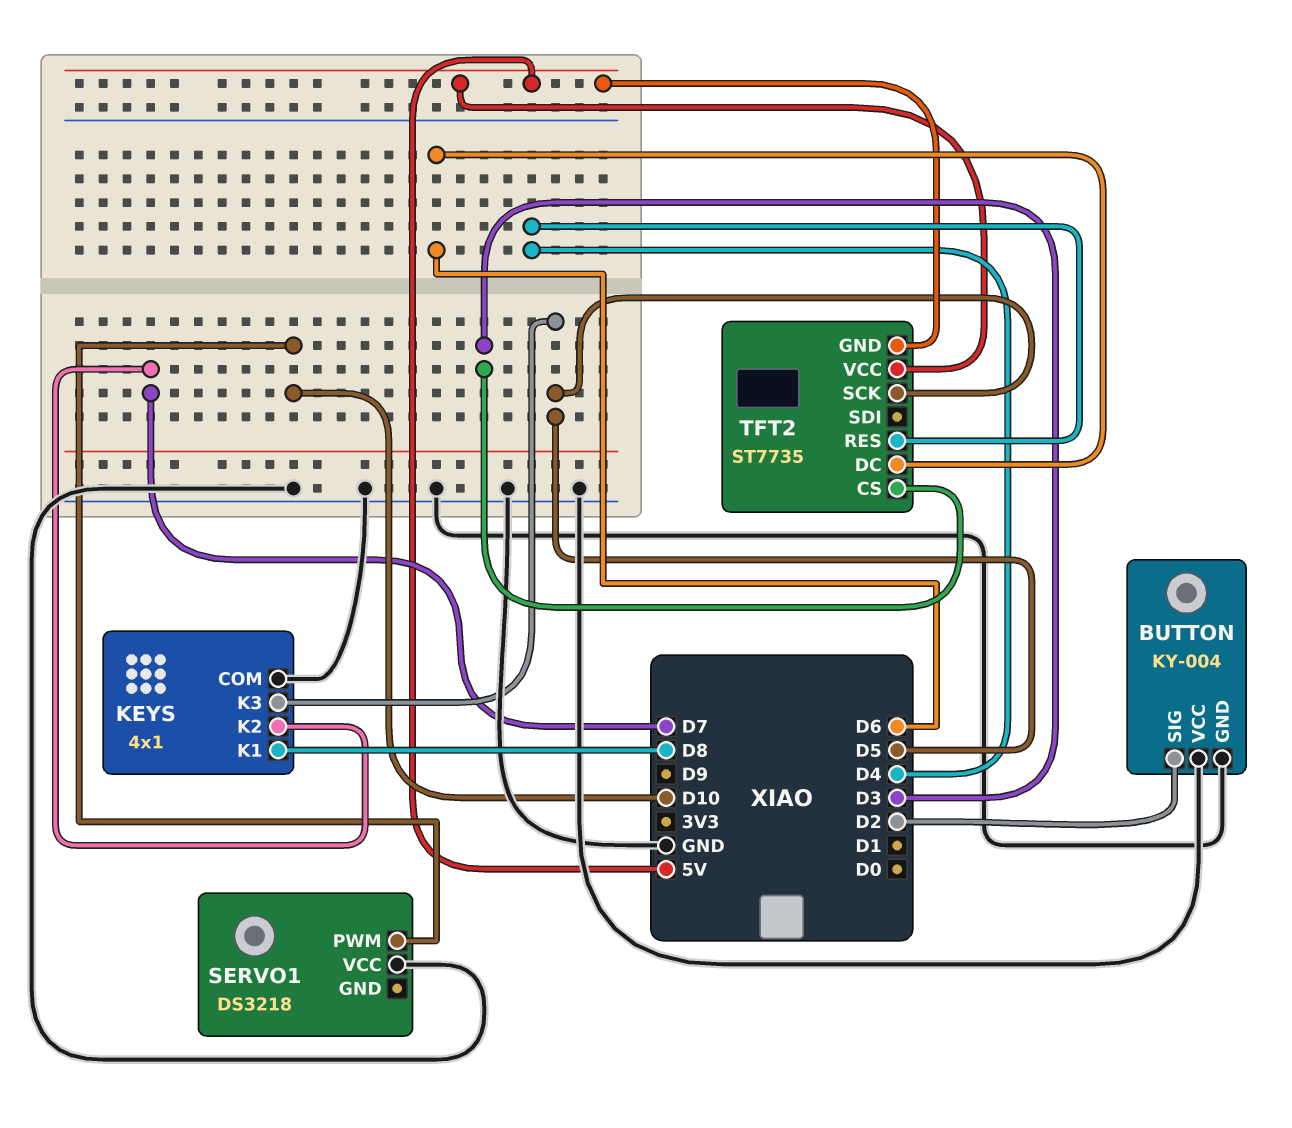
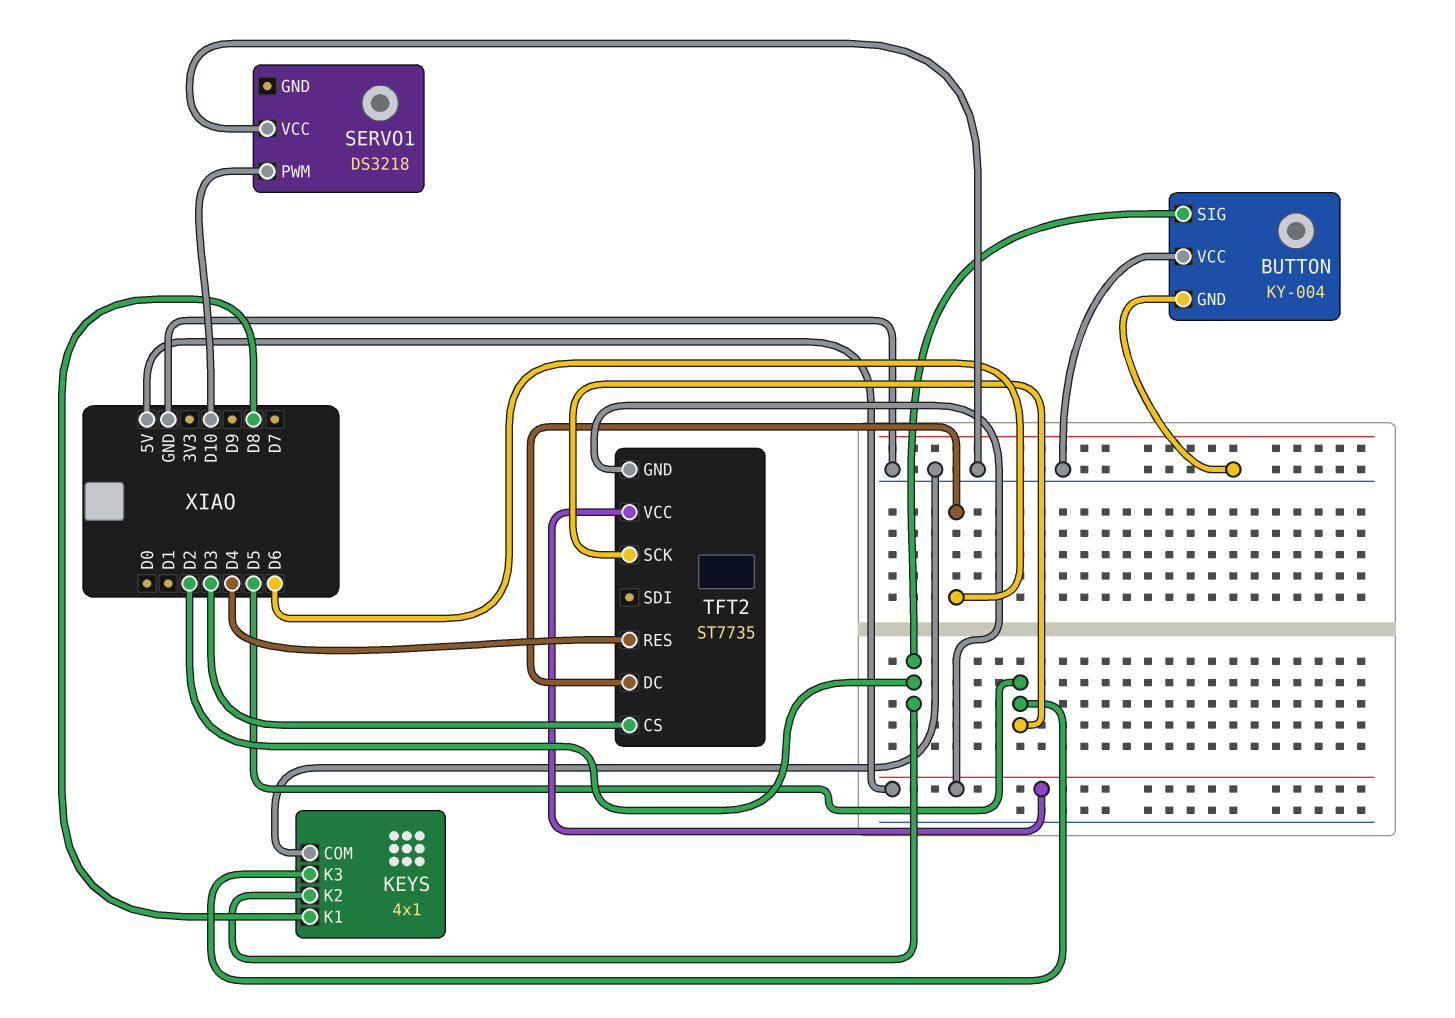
KEYS pin K2: D7 -> D2

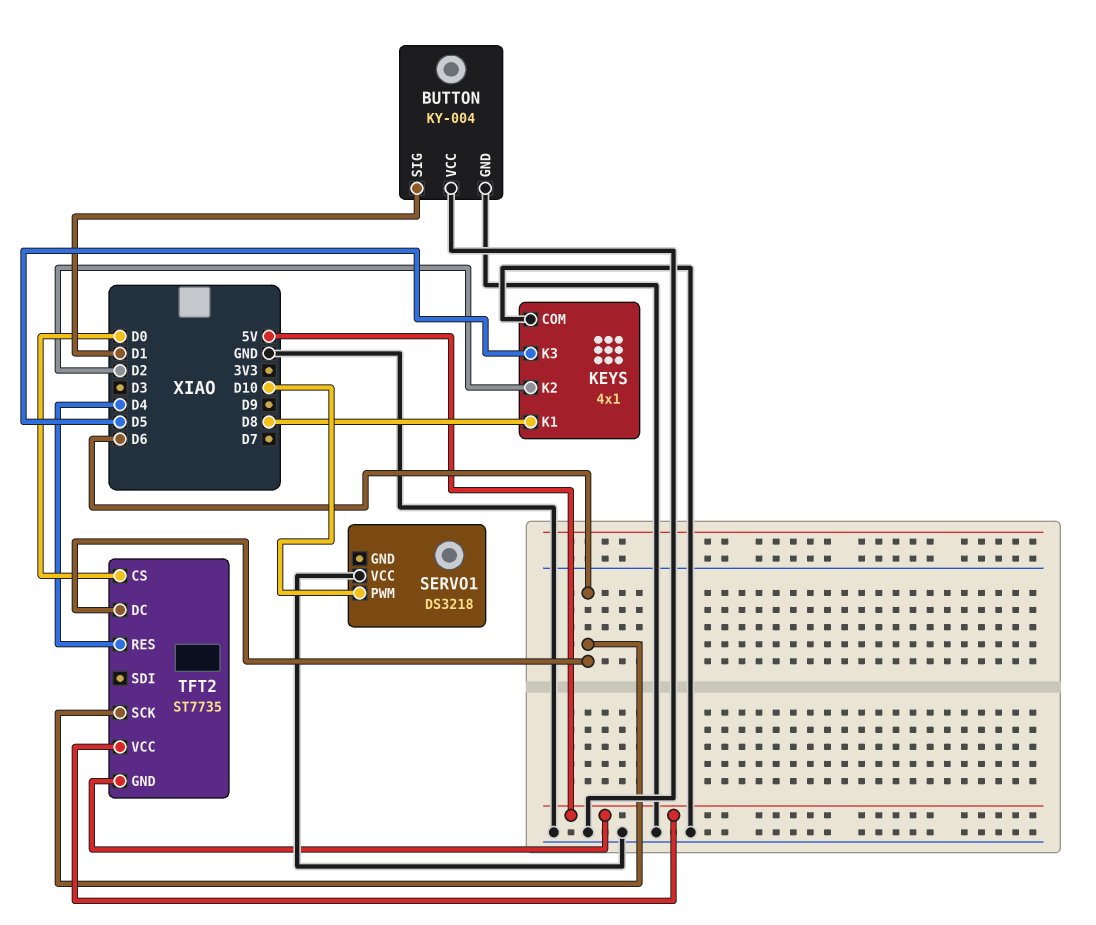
BUTTON pin SIG: D2 -> D1
TFT2 pin CS: D3 -> D0
TFT2 pin SCK: D5 -> D6

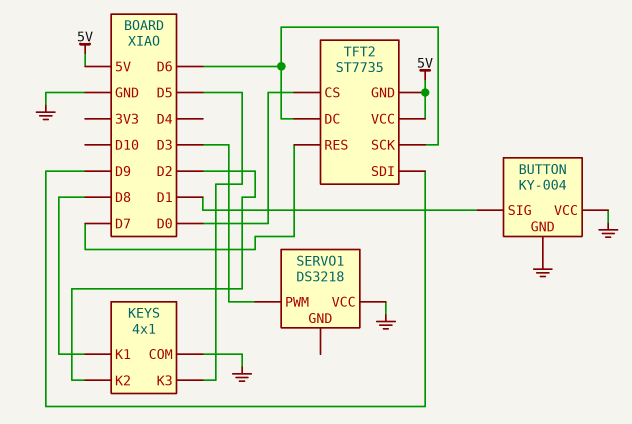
SERVO1 pin PWM: D10 -> D3
TFT2 pin RES: D4 -> D7
TFT2 pin SDI: none -> D9

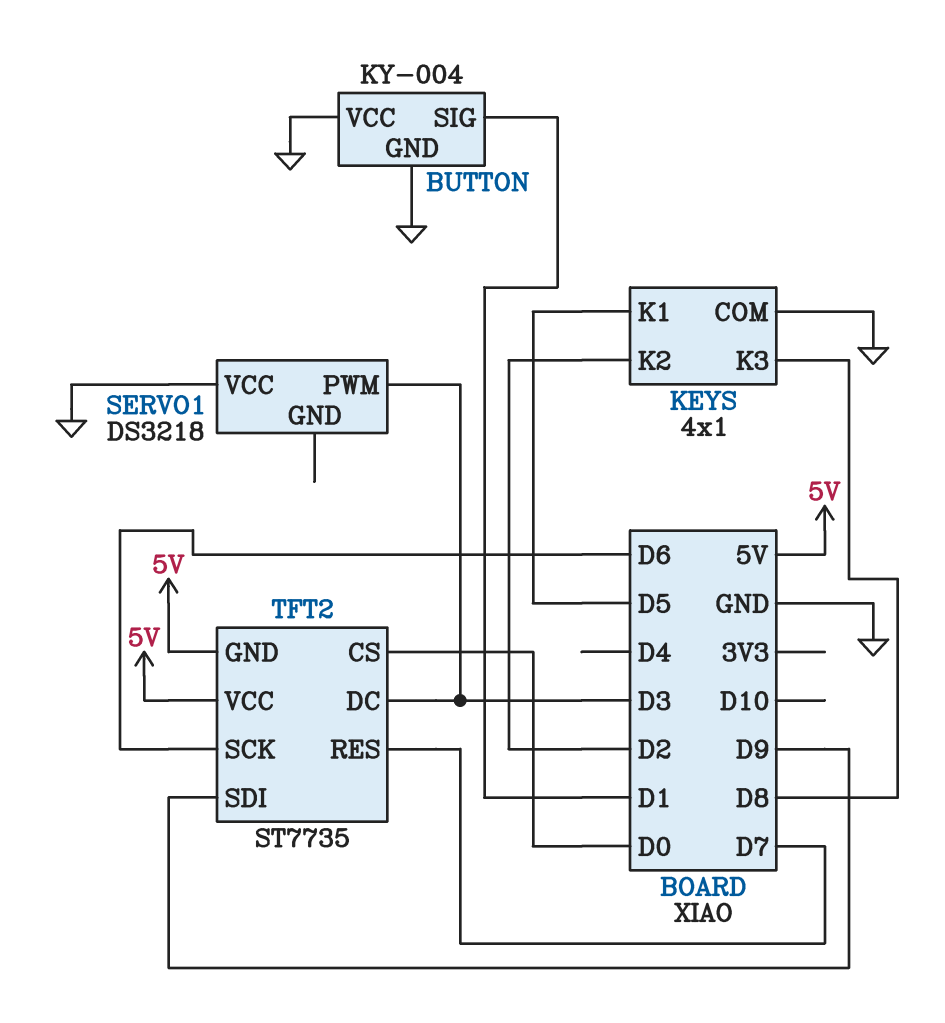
KEYS pin K1: D8 -> D5
KEYS pin K3: D5 -> D8
TFT2 pin DC: D6 -> D3

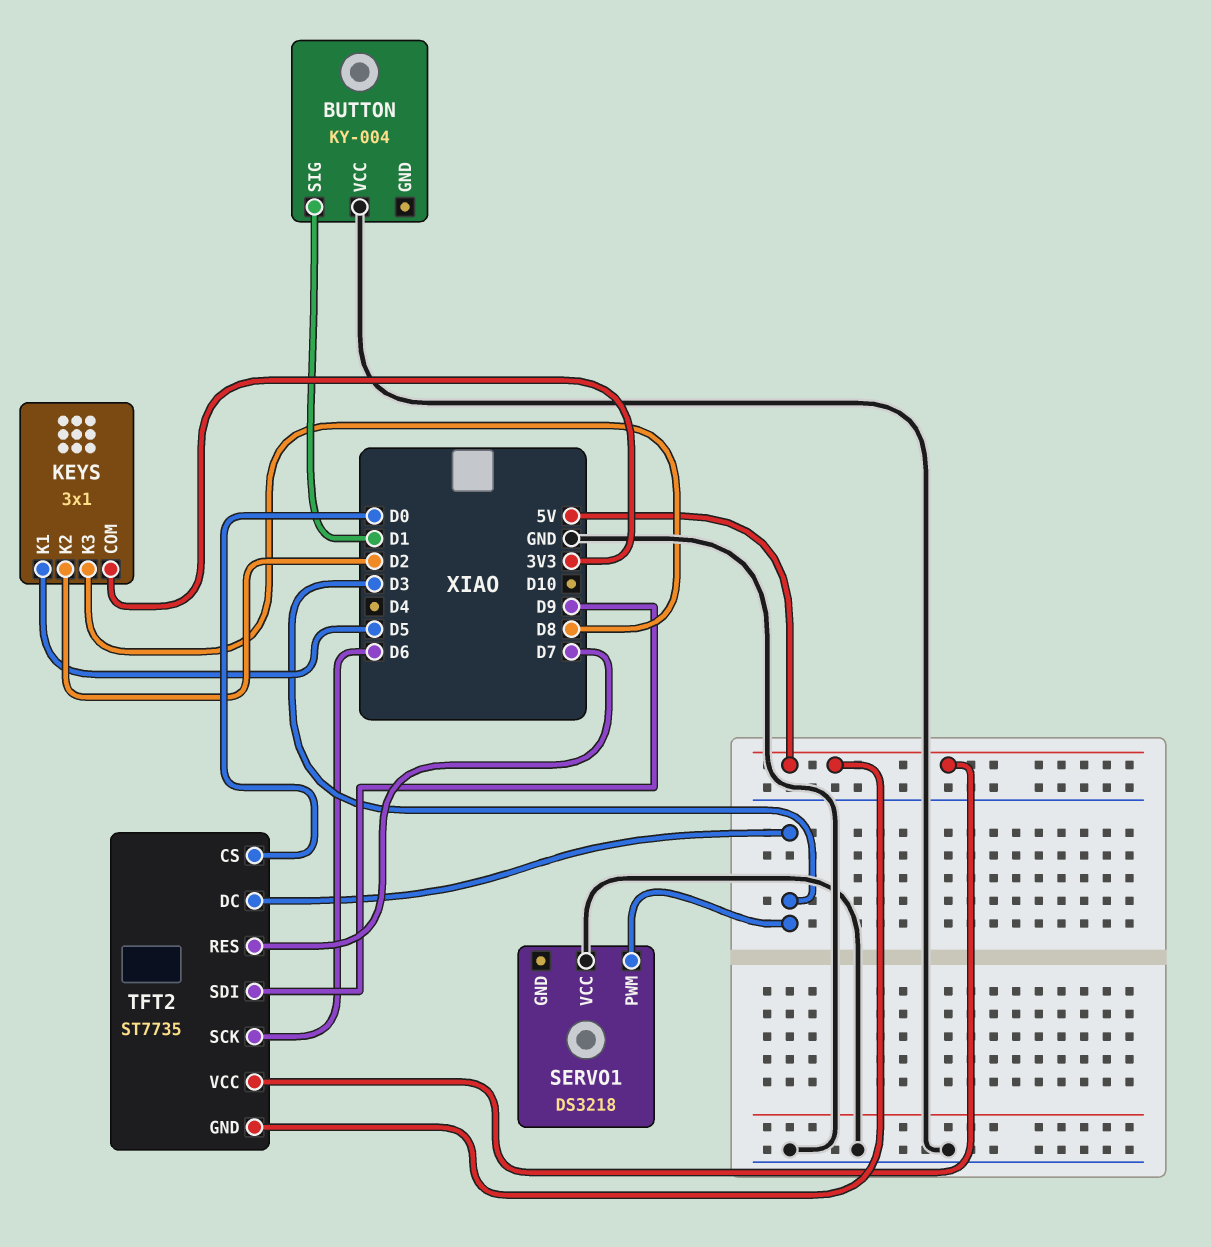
BUTTON pin GND: GND -> none
KEYS: 4x1 -> 3x1
KEYS pin COM: GND -> 3V3

